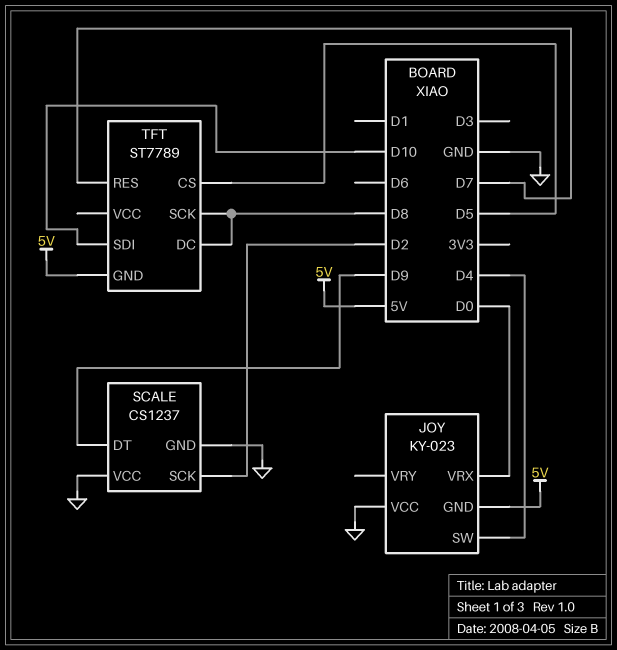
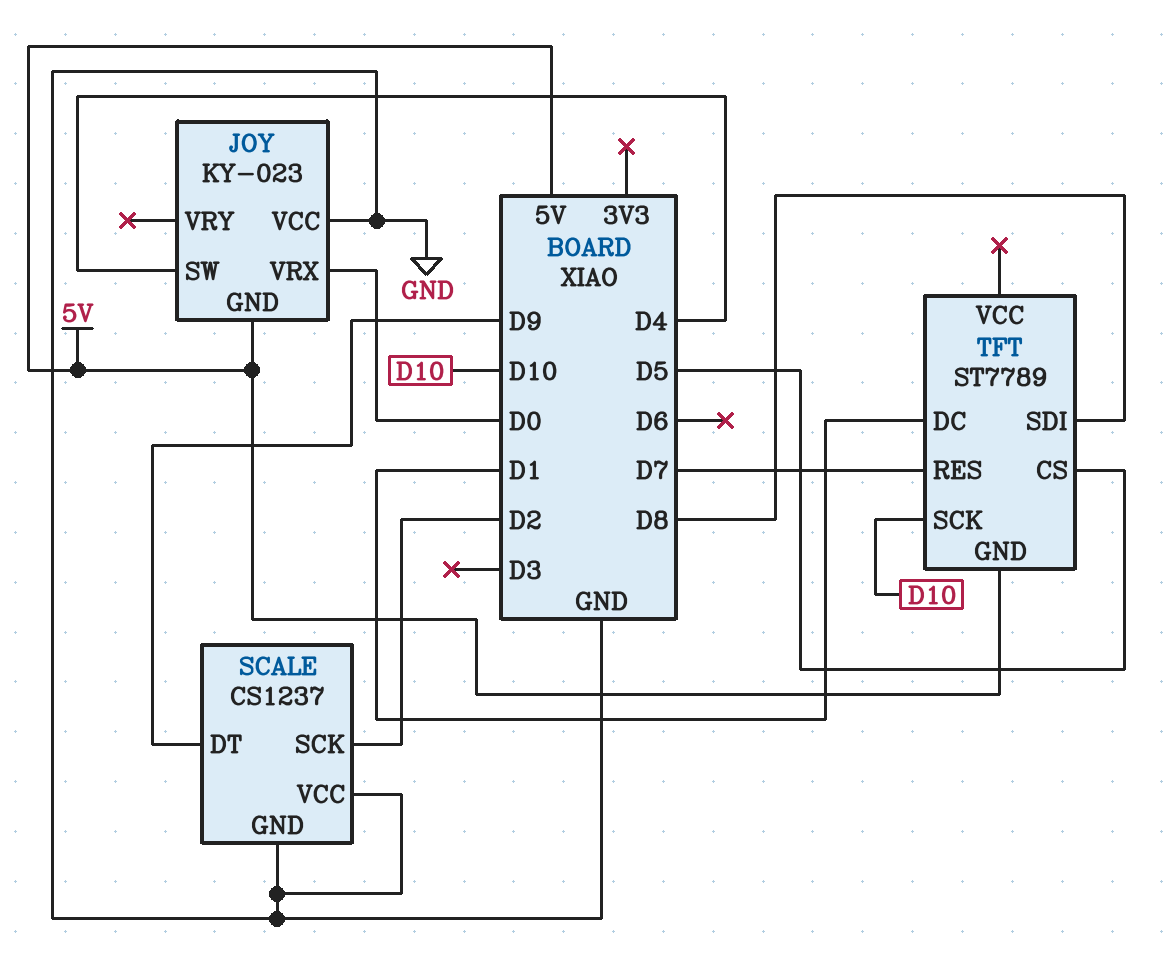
TFT pin DC: D8 -> D1
TFT pin SCK: D8 -> D10
TFT pin SDI: D10 -> D8

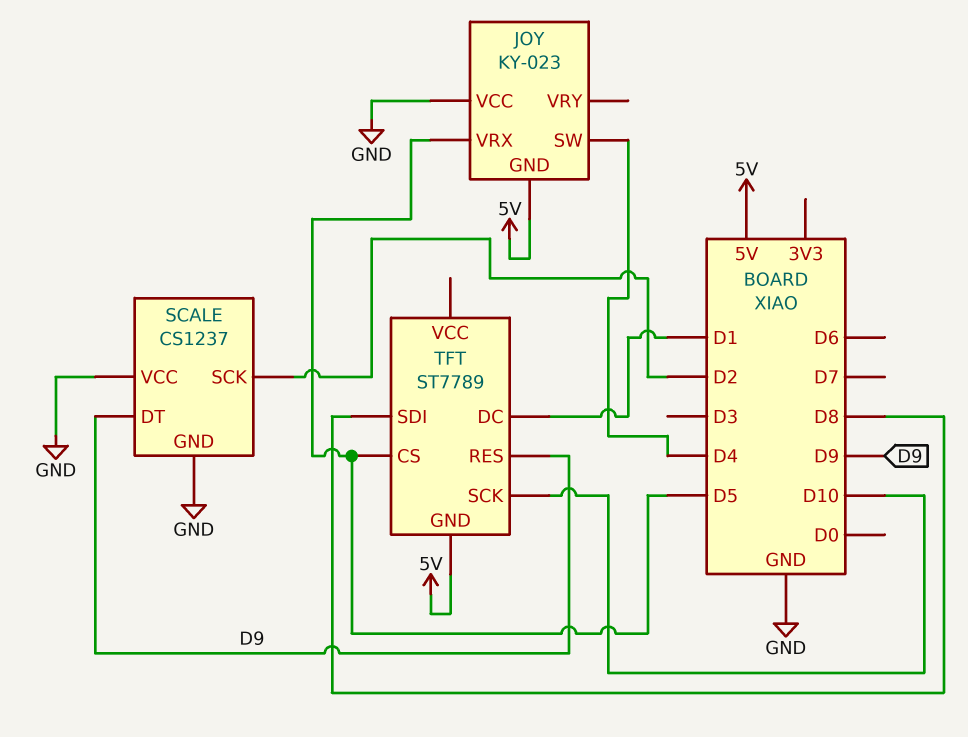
JOY pin VRX: D0 -> D5
TFT pin RES: D7 -> D9

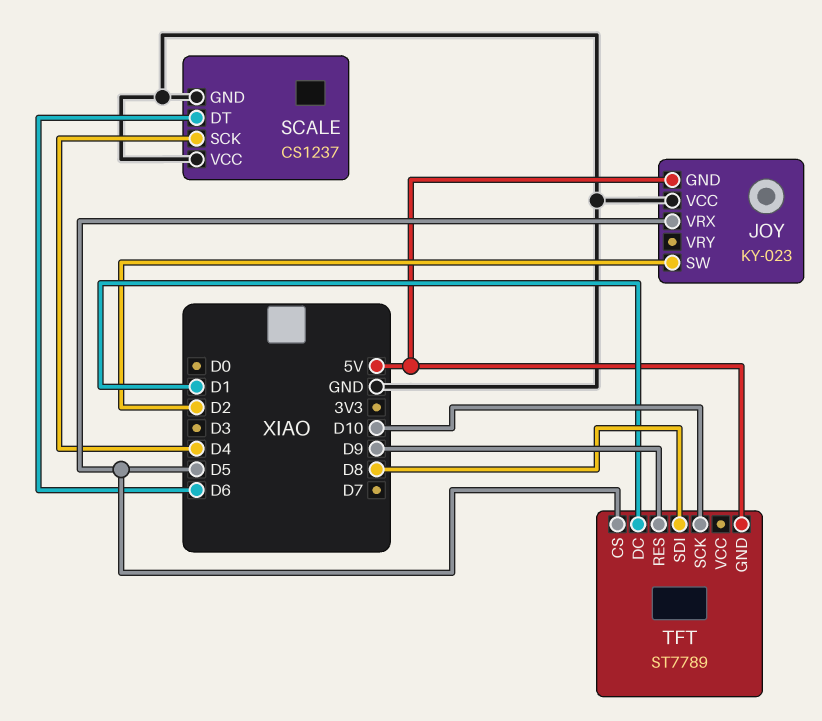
JOY pin SW: D4 -> D2
SCALE pin DT: D9 -> D6
SCALE pin SCK: D2 -> D4

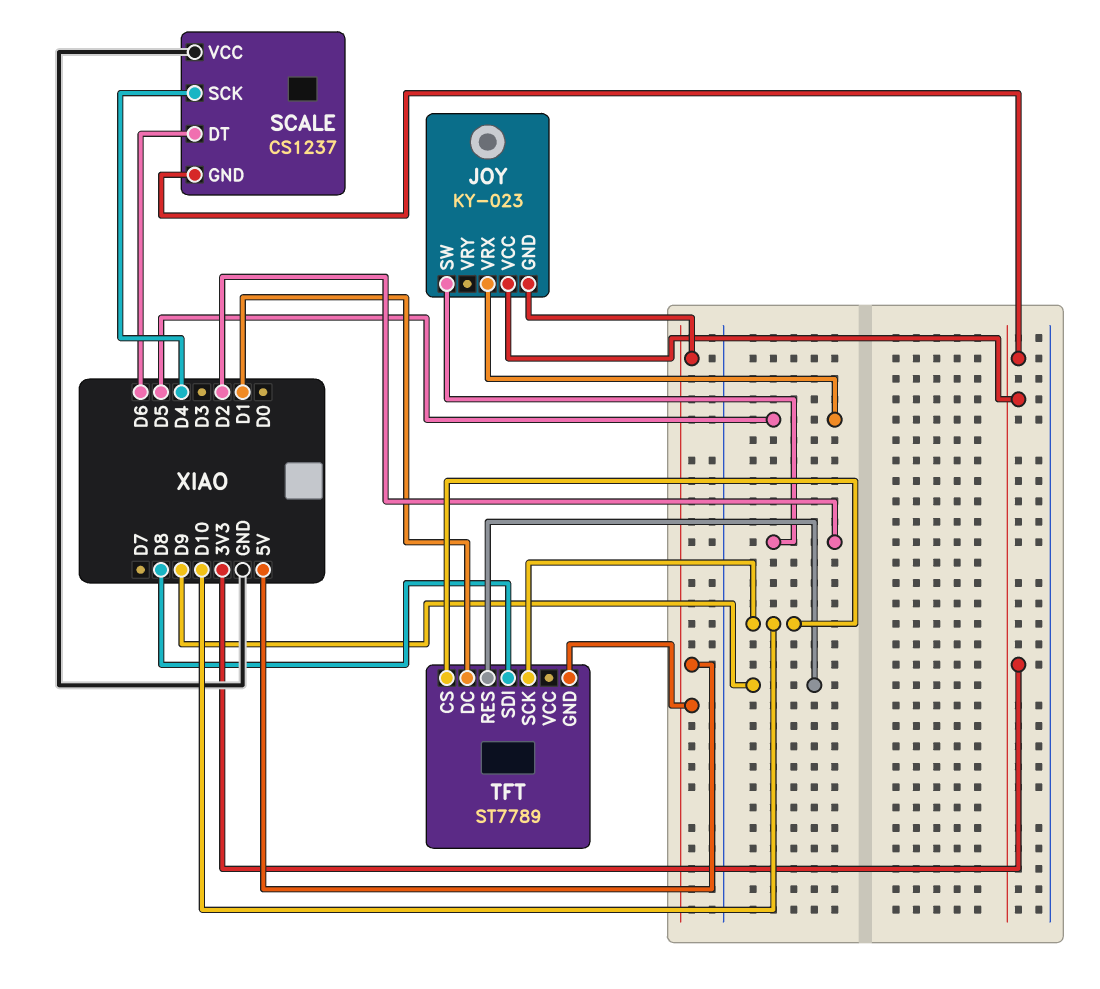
JOY pin VCC: GND -> 3V3
SCALE pin GND: GND -> 3V3
TFT pin CS: D5 -> D10

